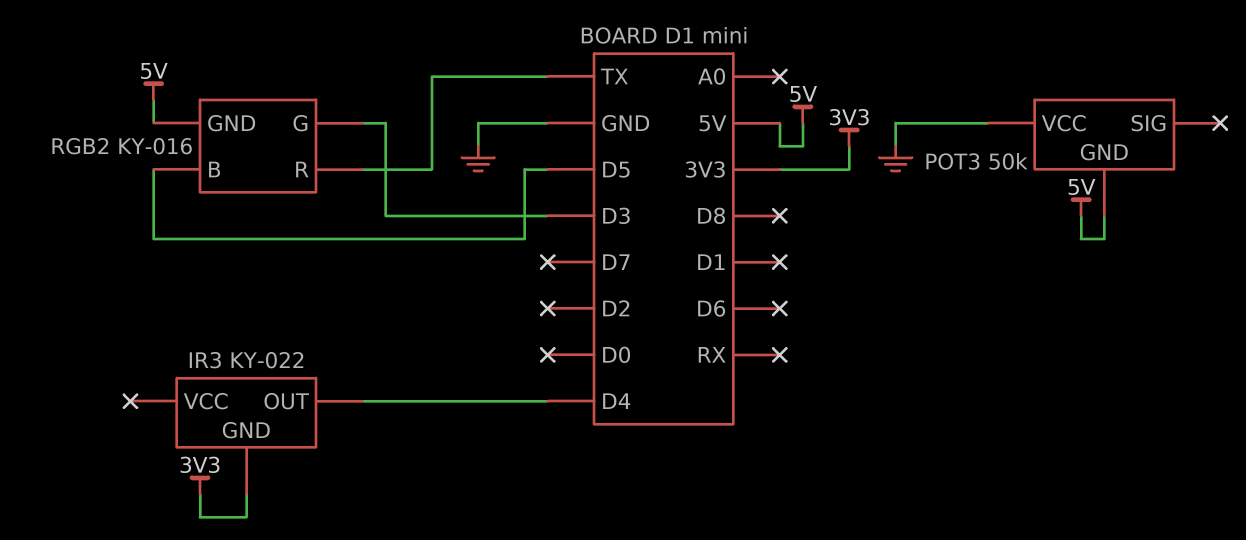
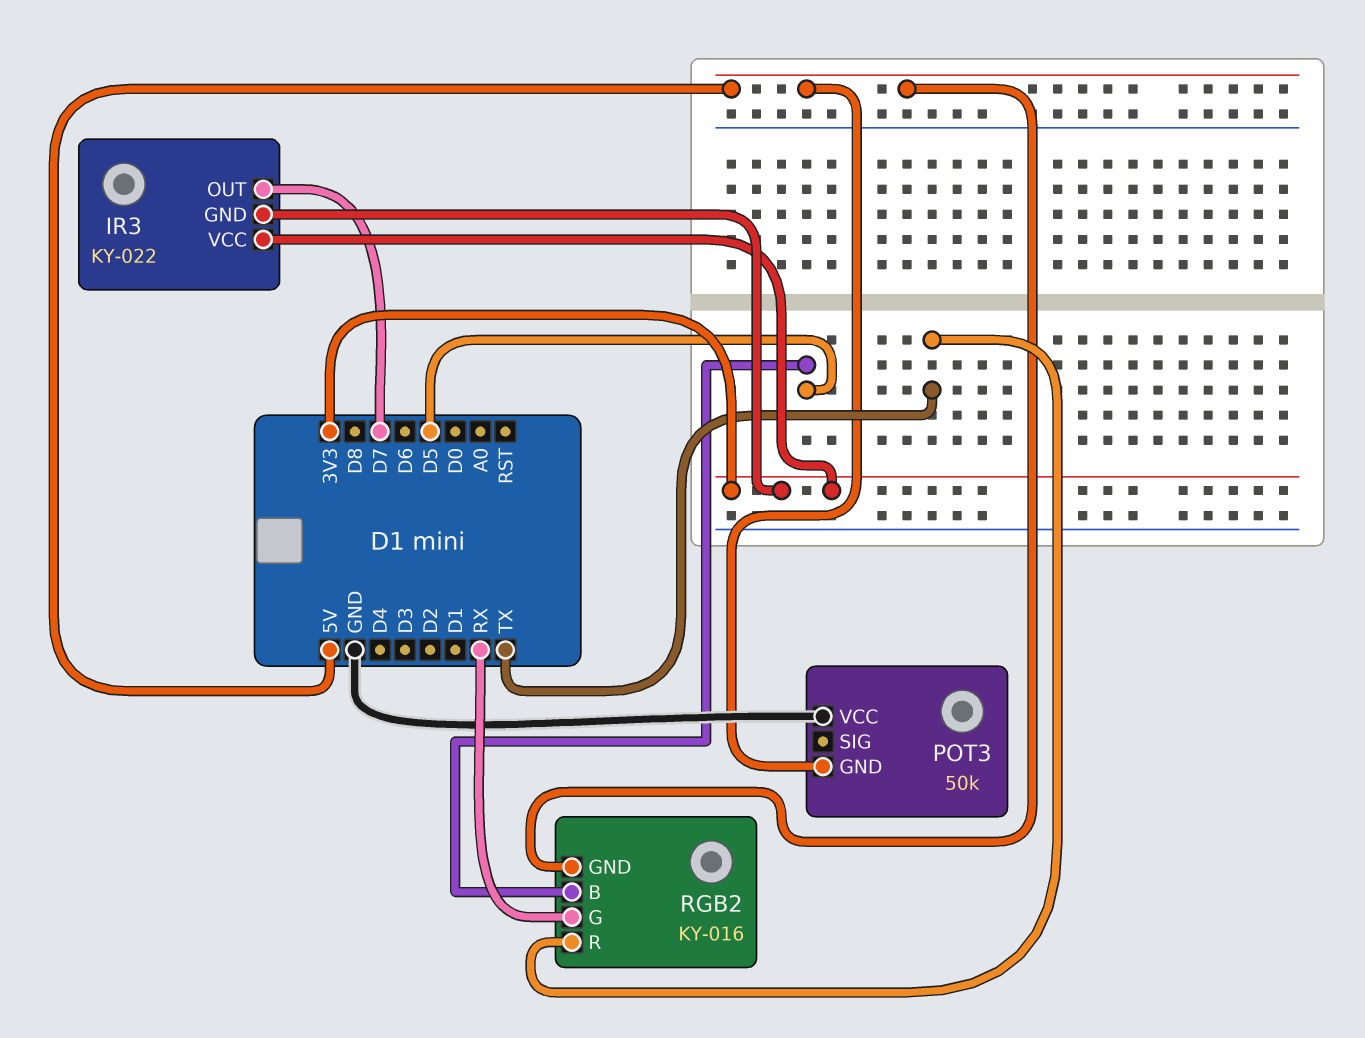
IR3 pin OUT: D4 -> D7
IR3 pin VCC: none -> 3V3
RGB2 pin G: D3 -> RX

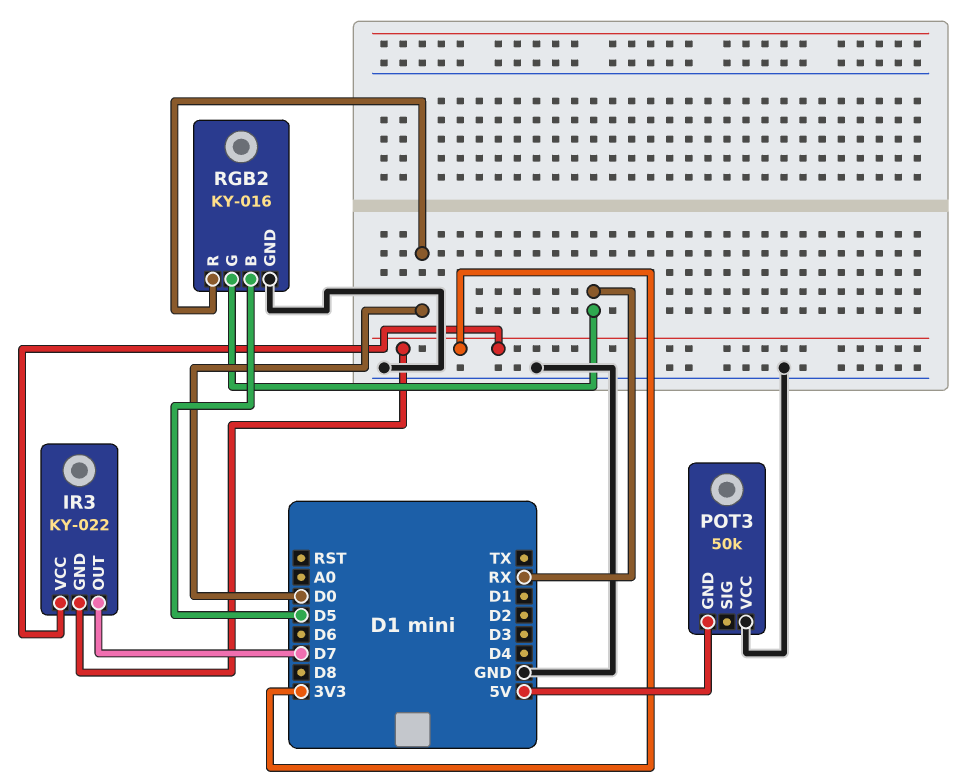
RGB2 pin GND: 5V -> GND
RGB2 pin R: TX -> D0

